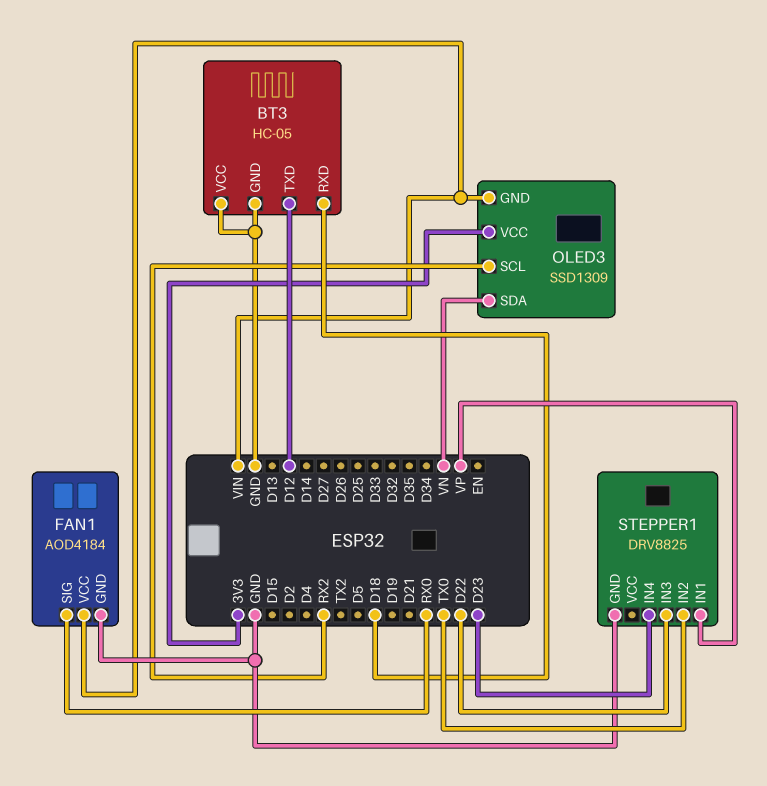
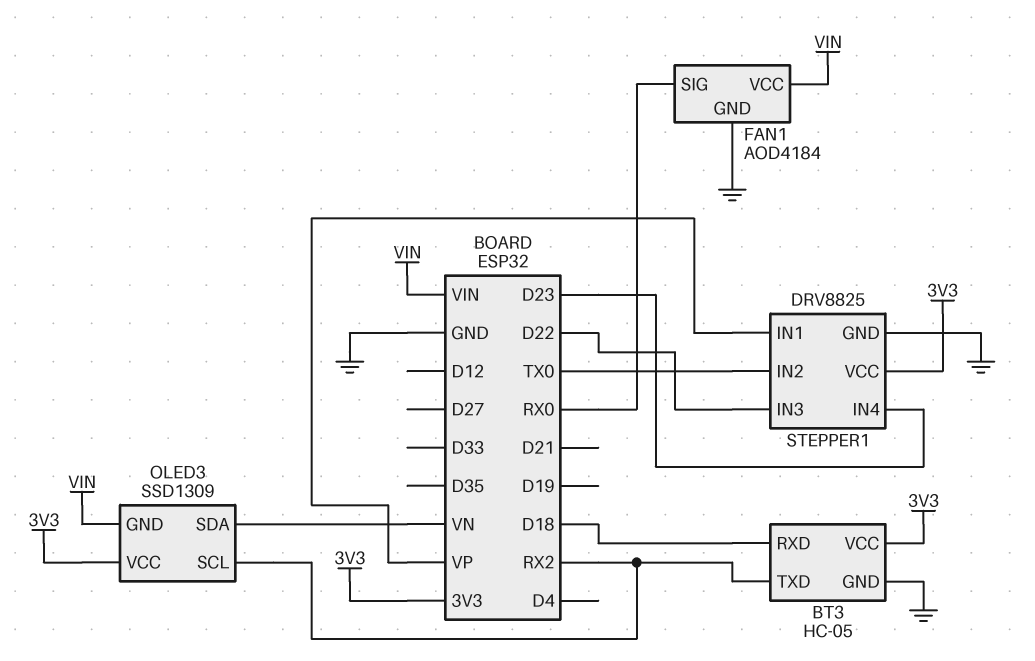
BT3 pin TXD: D12 -> RX2
BT3 pin VCC: GND -> 3V3
STEPPER1 pin VCC: none -> 3V3

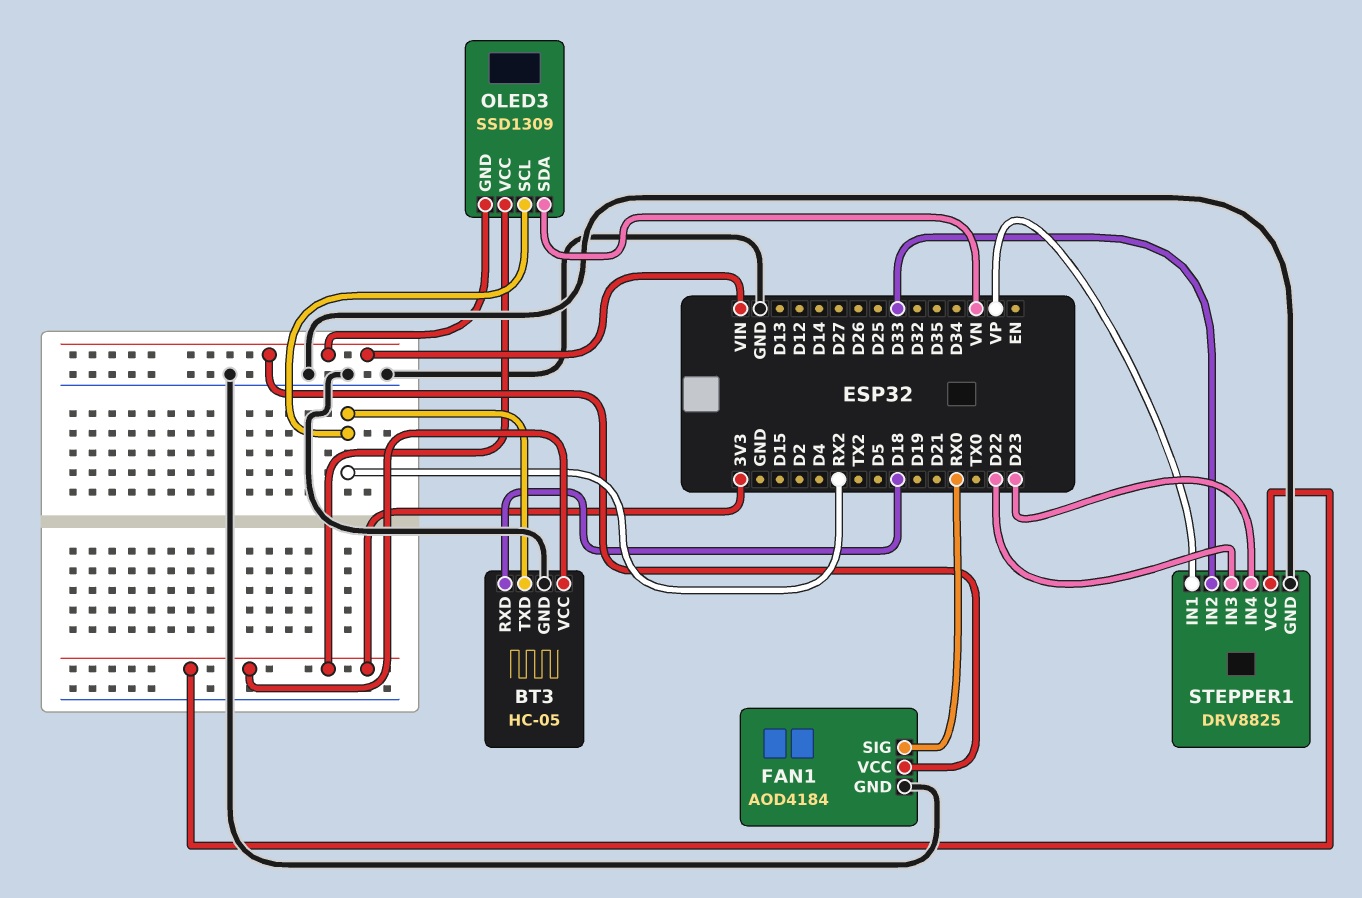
STEPPER1 pin IN2: TX0 -> D33

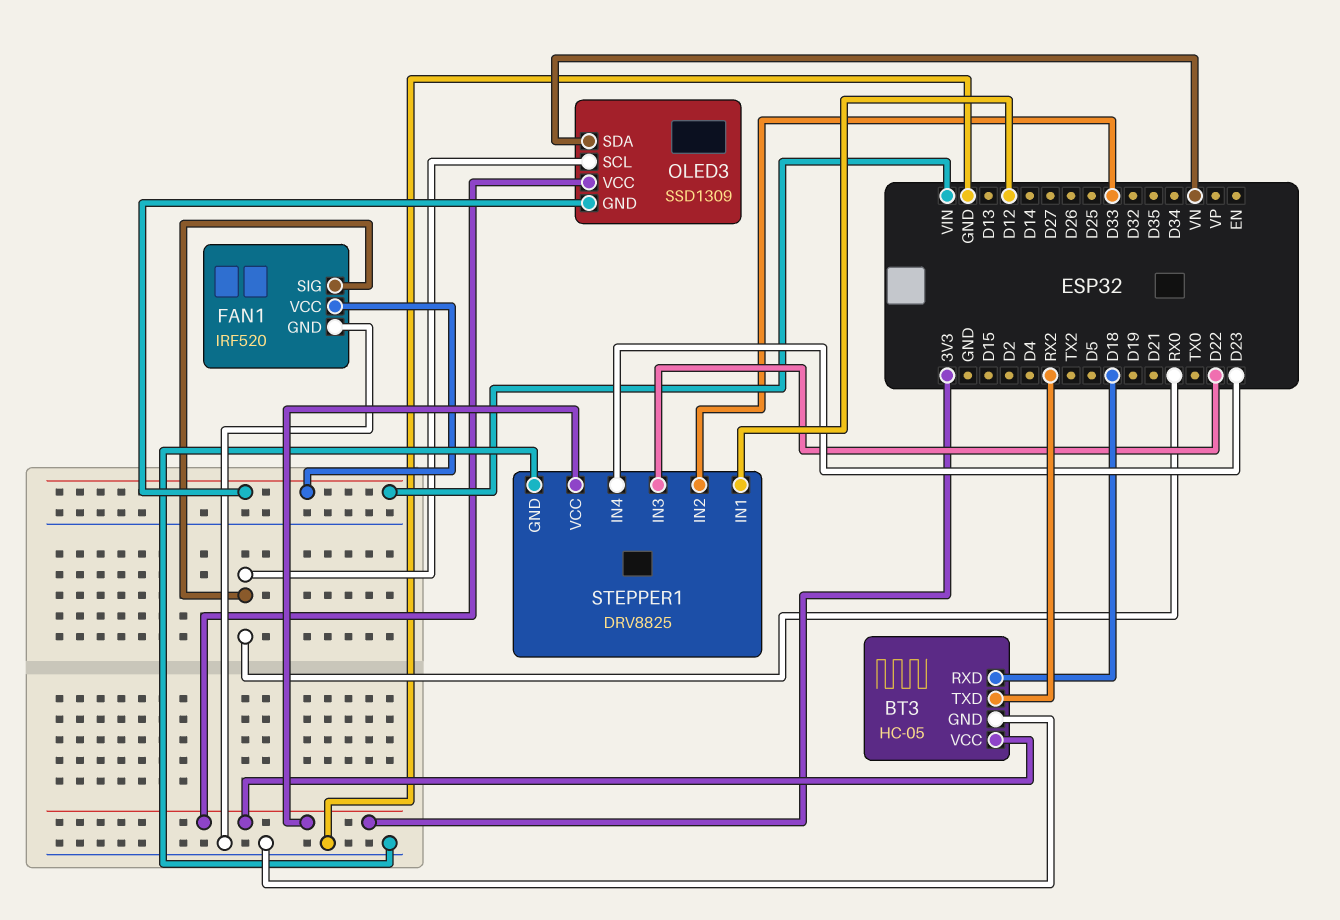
FAN1: AOD4184 -> IRF520
OLED3 pin SCL: RX2 -> RX0
STEPPER1 pin IN1: VP -> D12

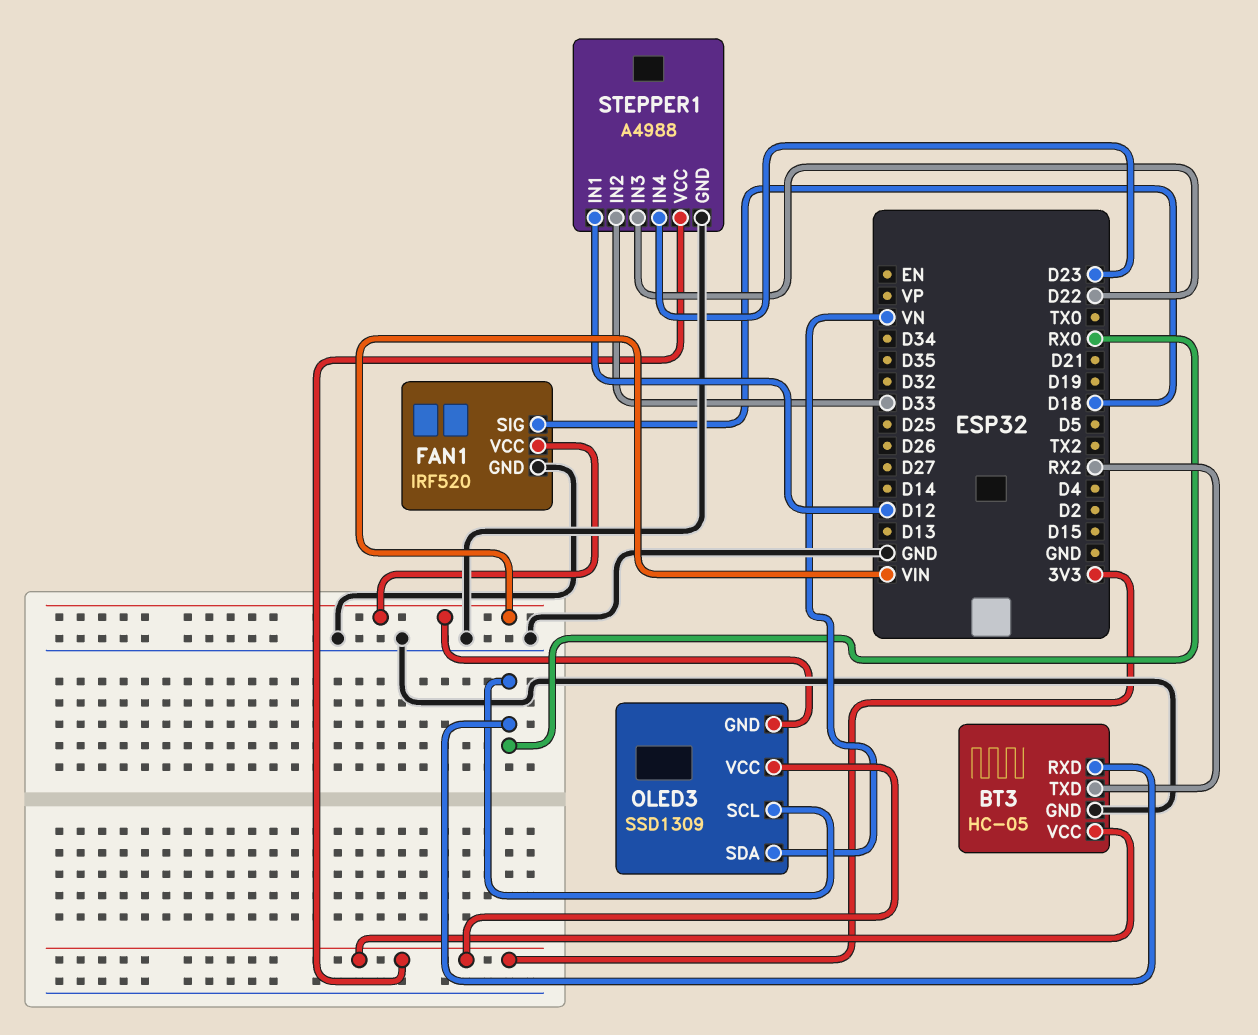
BT3 pin RXD: D18 -> RX0
FAN1 pin SIG: RX0 -> D18
STEPPER1: DRV8825 -> A4988

